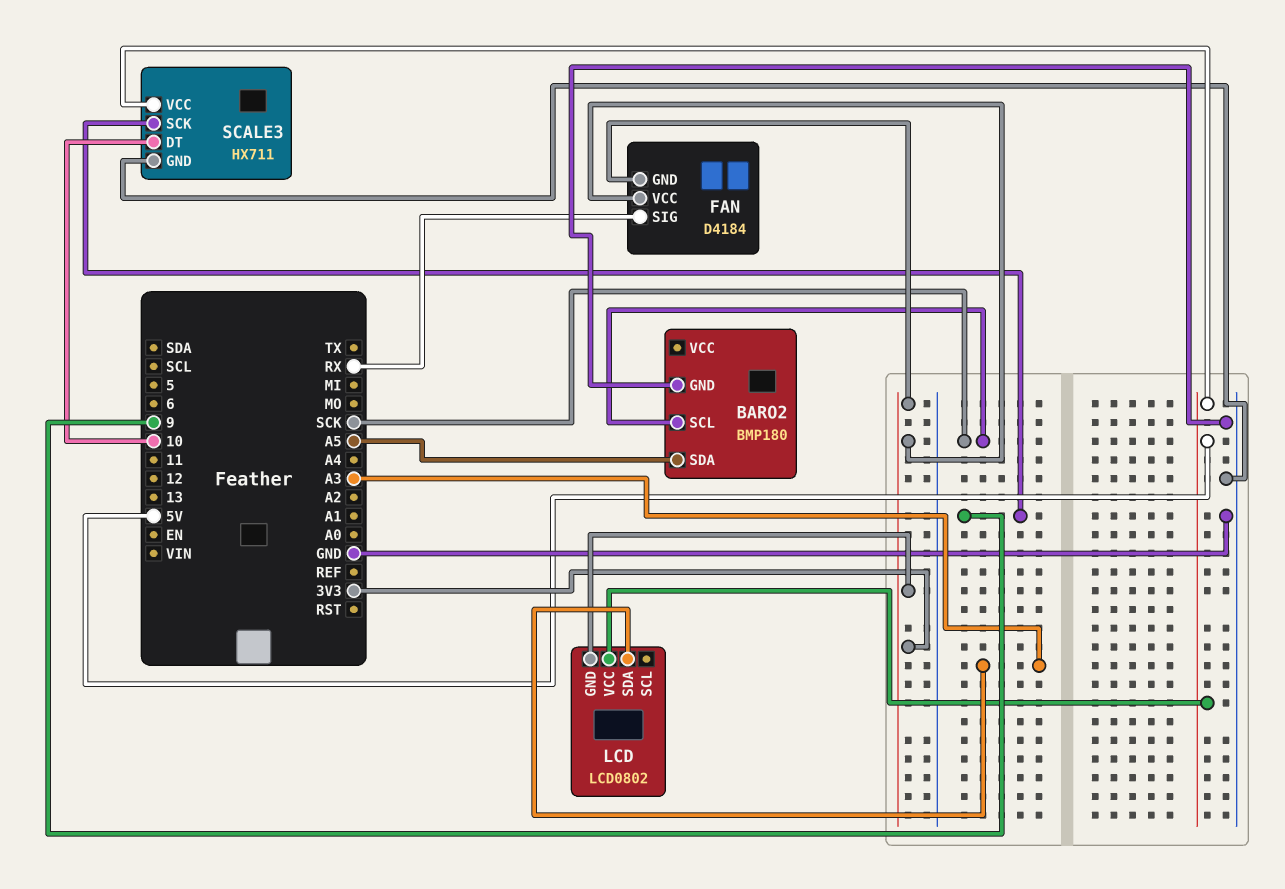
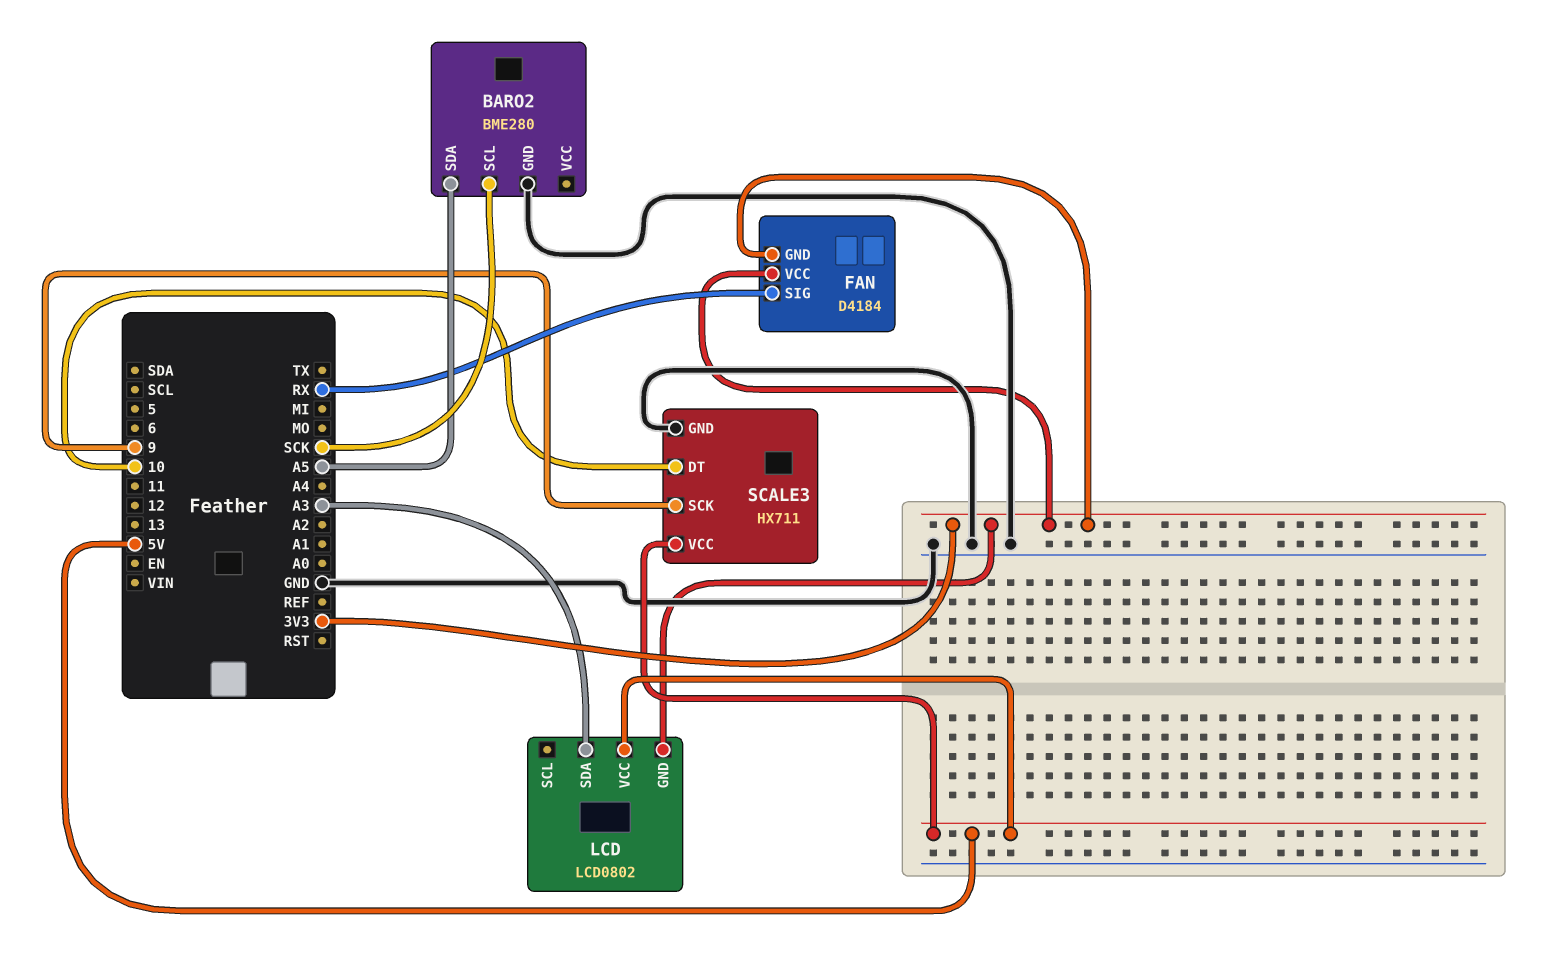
BARO2: BMP180 -> BME280

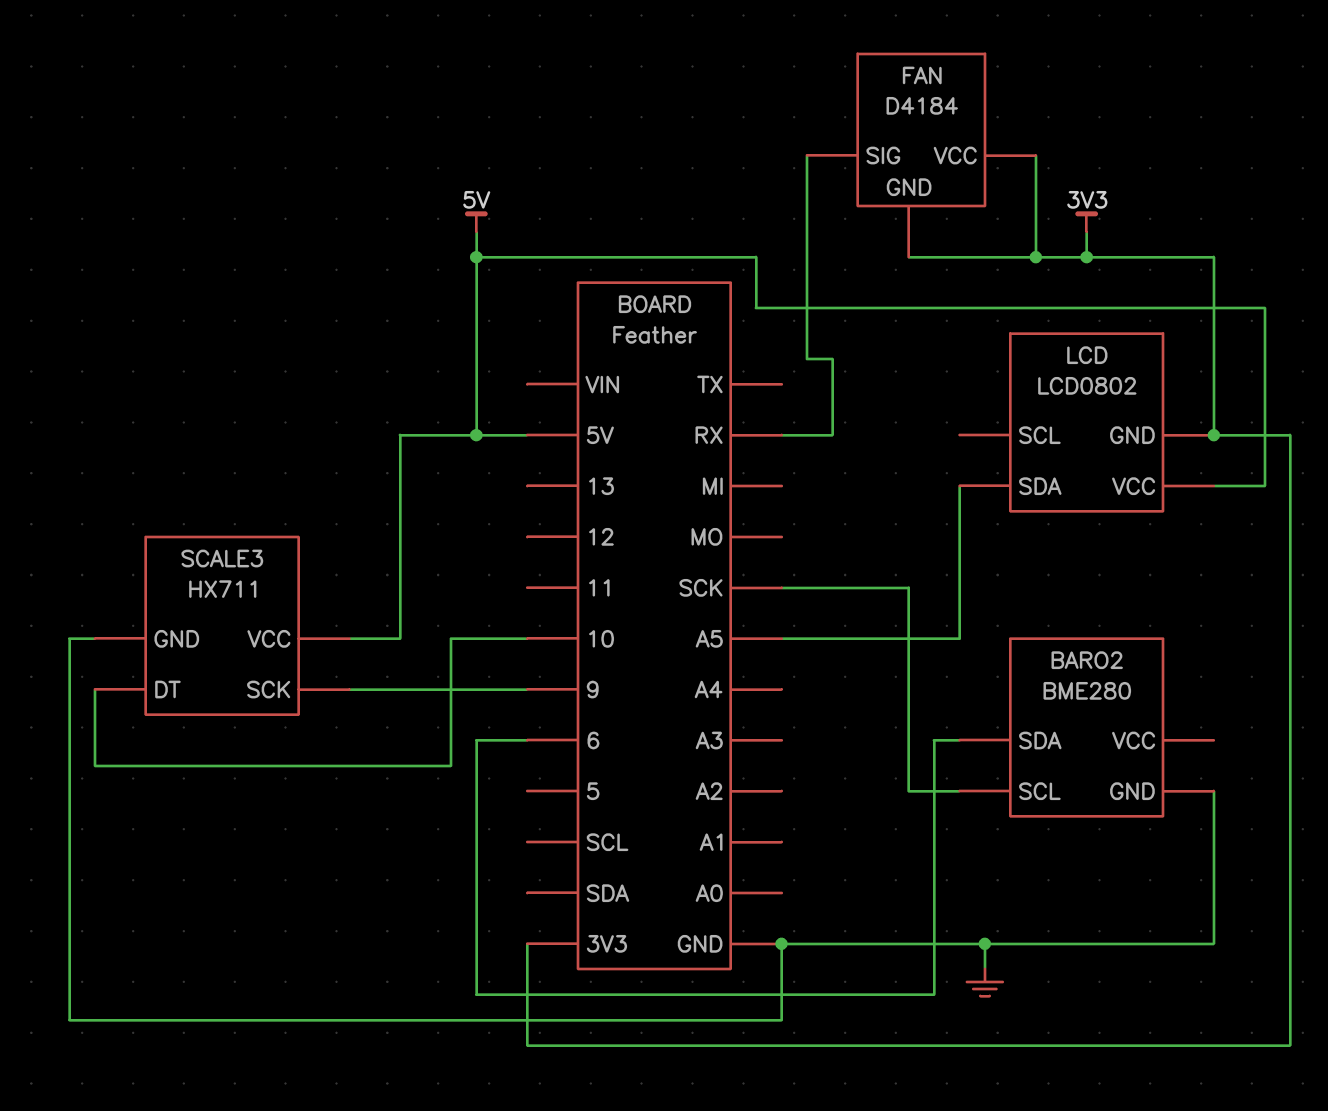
BARO2 pin SDA: A5 -> 6
LCD pin SDA: A3 -> A5

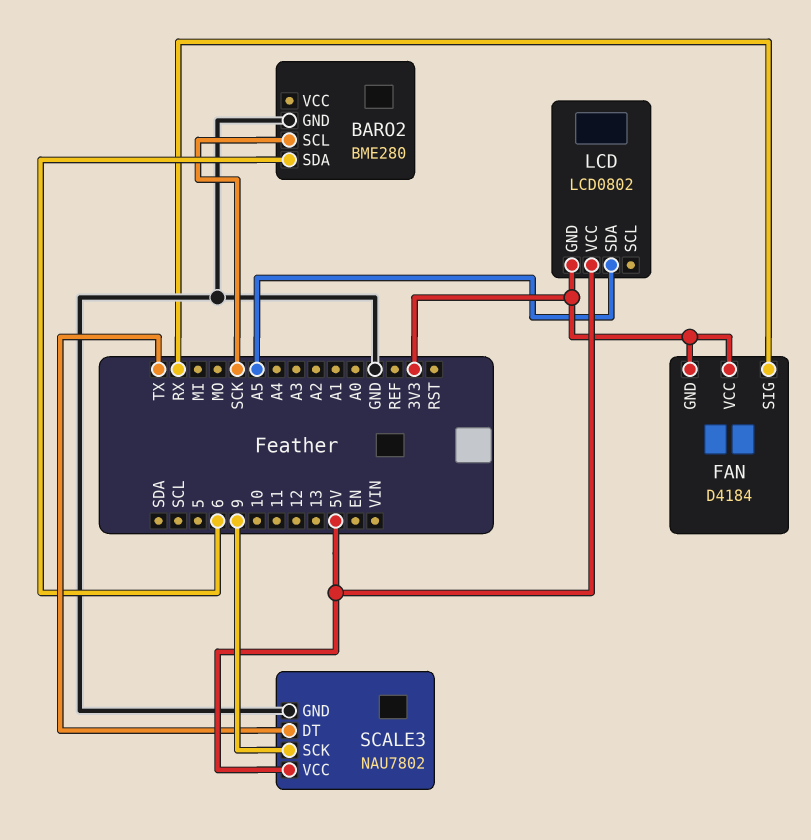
SCALE3: HX711 -> NAU7802
SCALE3 pin DT: 10 -> TX

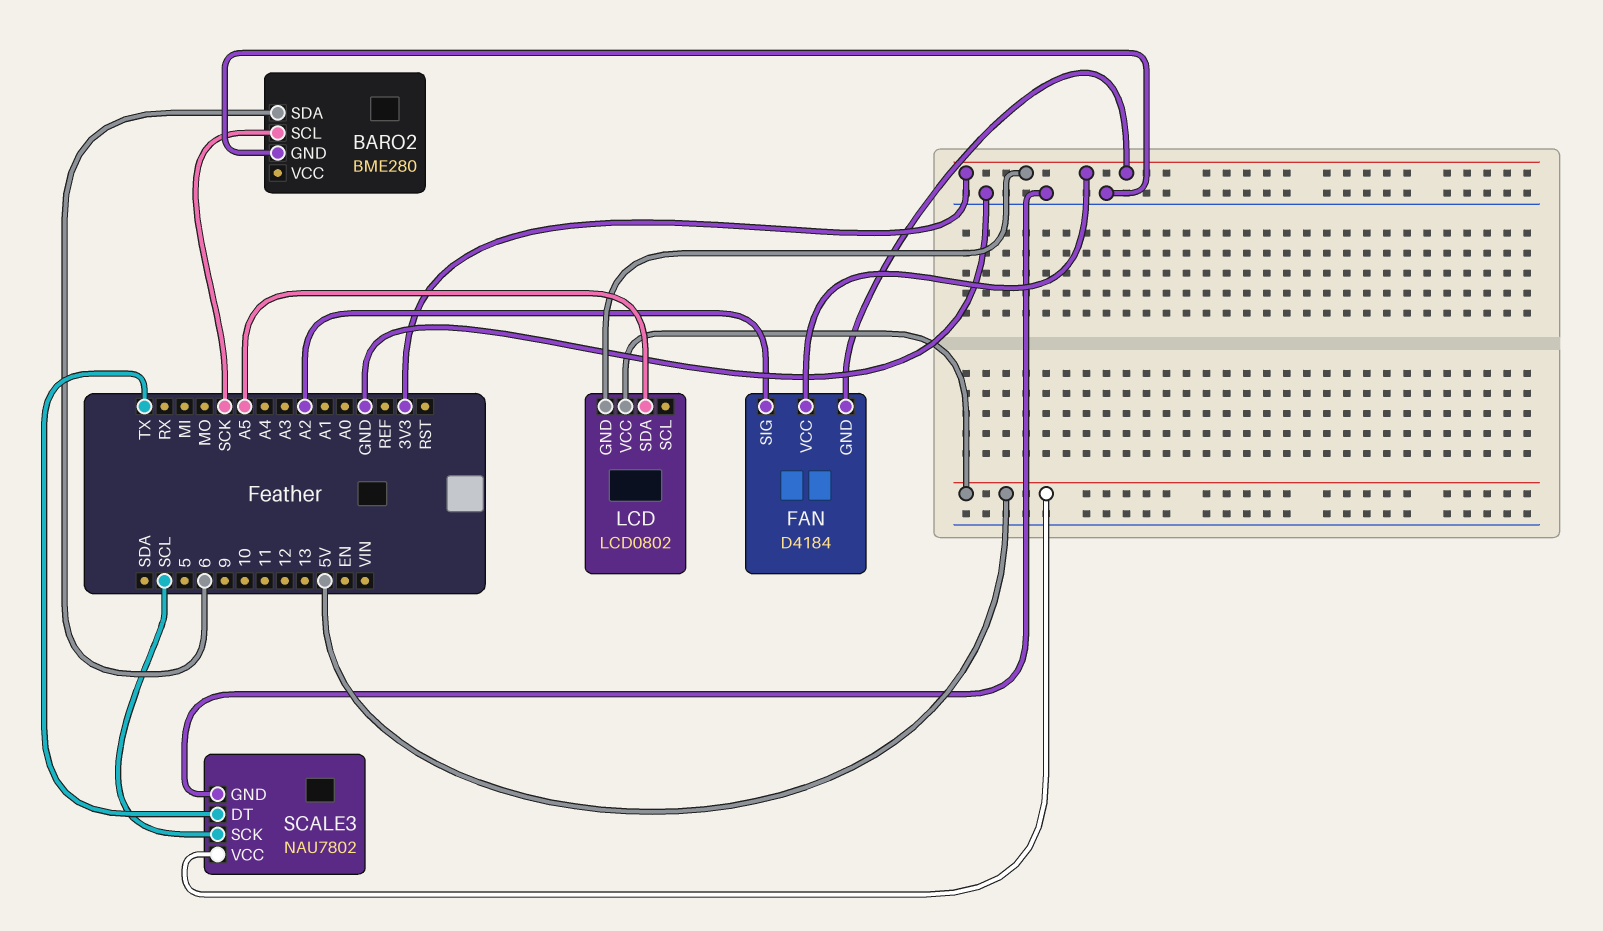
FAN pin SIG: RX -> A2
SCALE3 pin SCK: 9 -> SCL

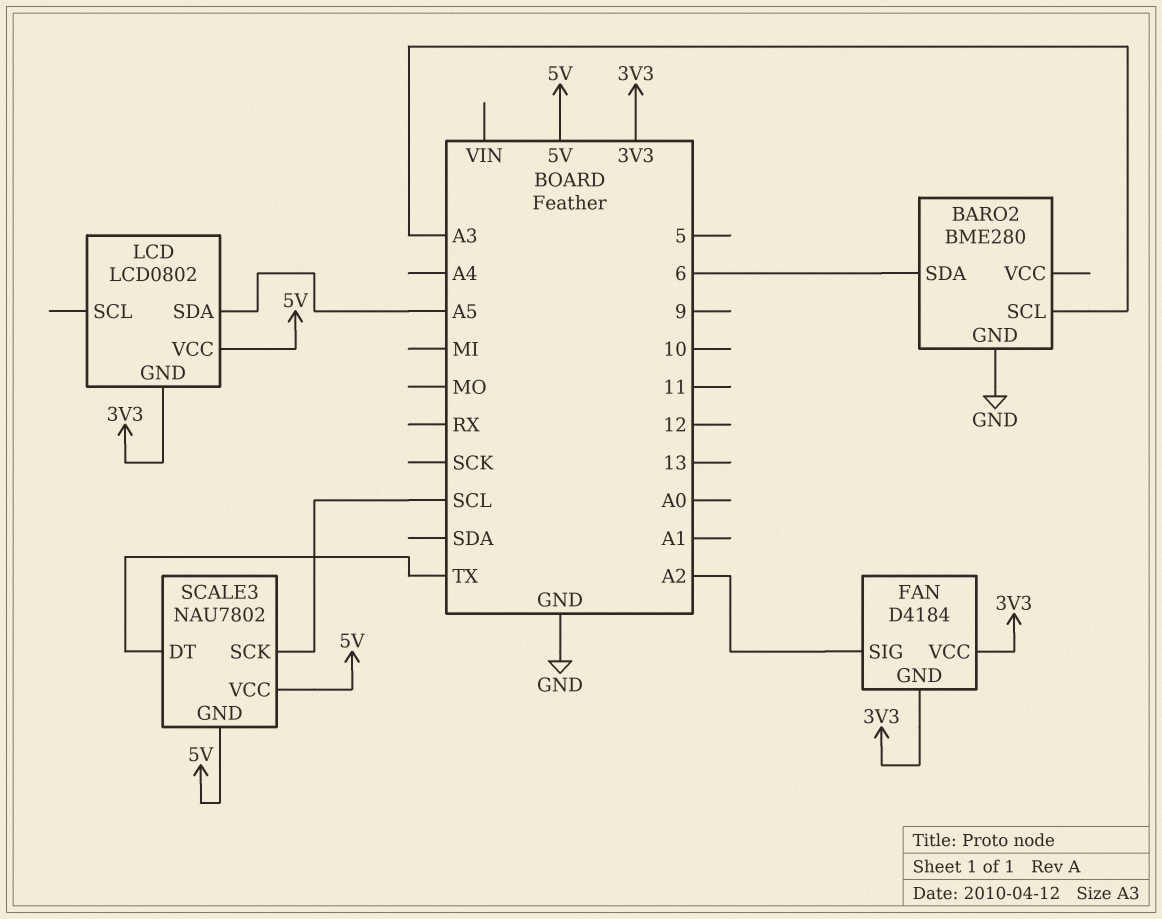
BARO2 pin SCL: SCK -> A3
SCALE3 pin GND: GND -> 5V

